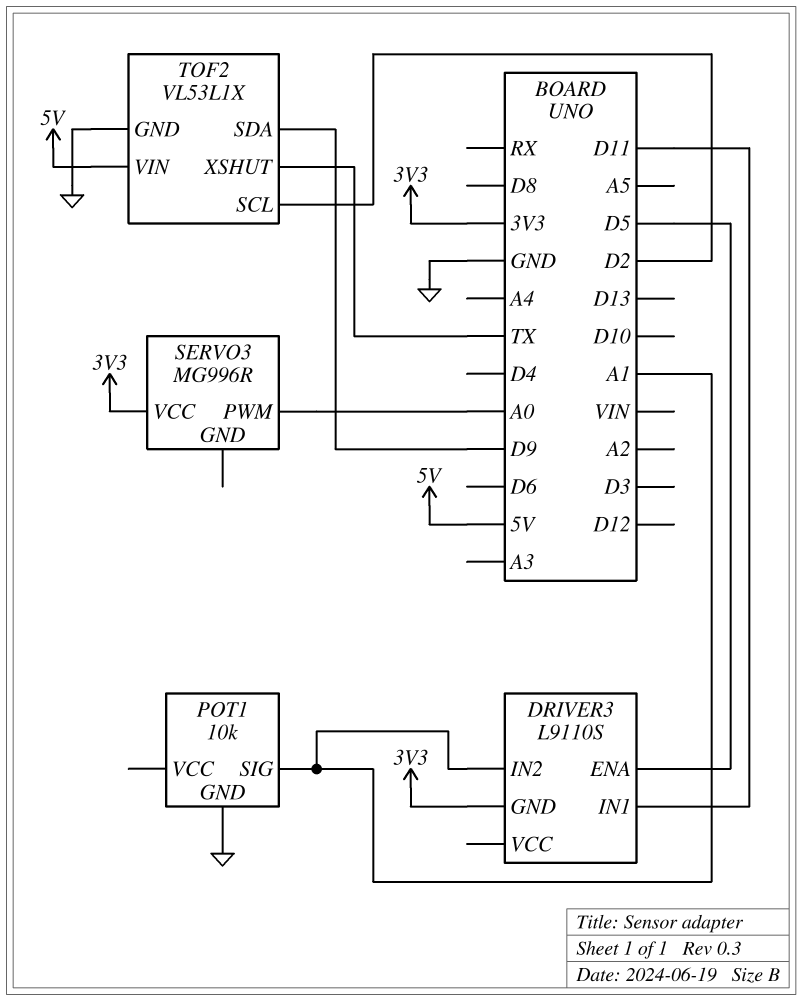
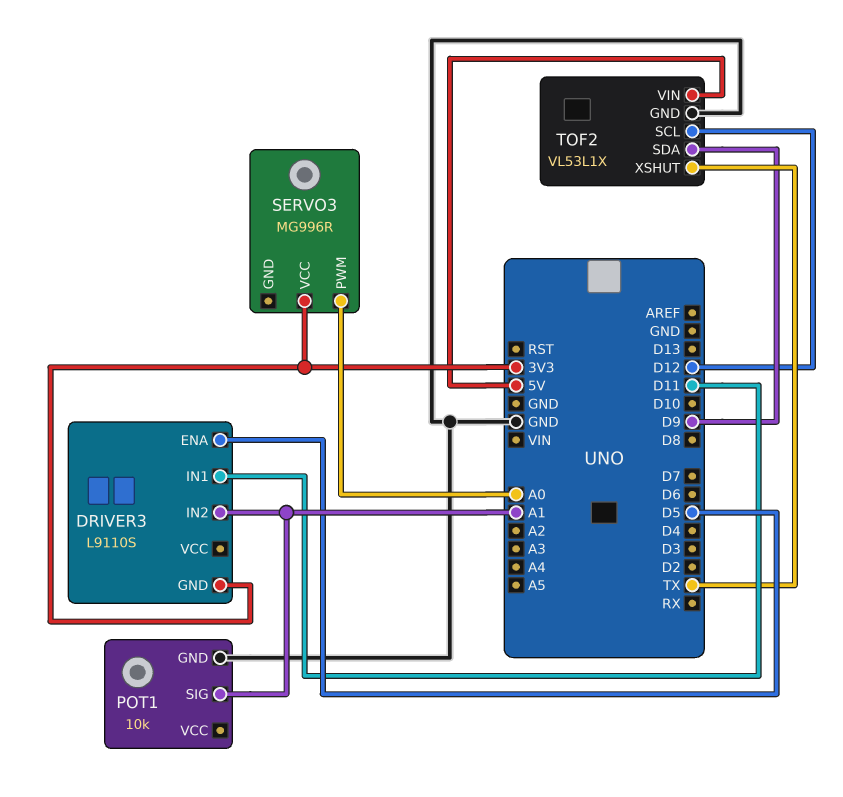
TOF2 pin SCL: D2 -> D12

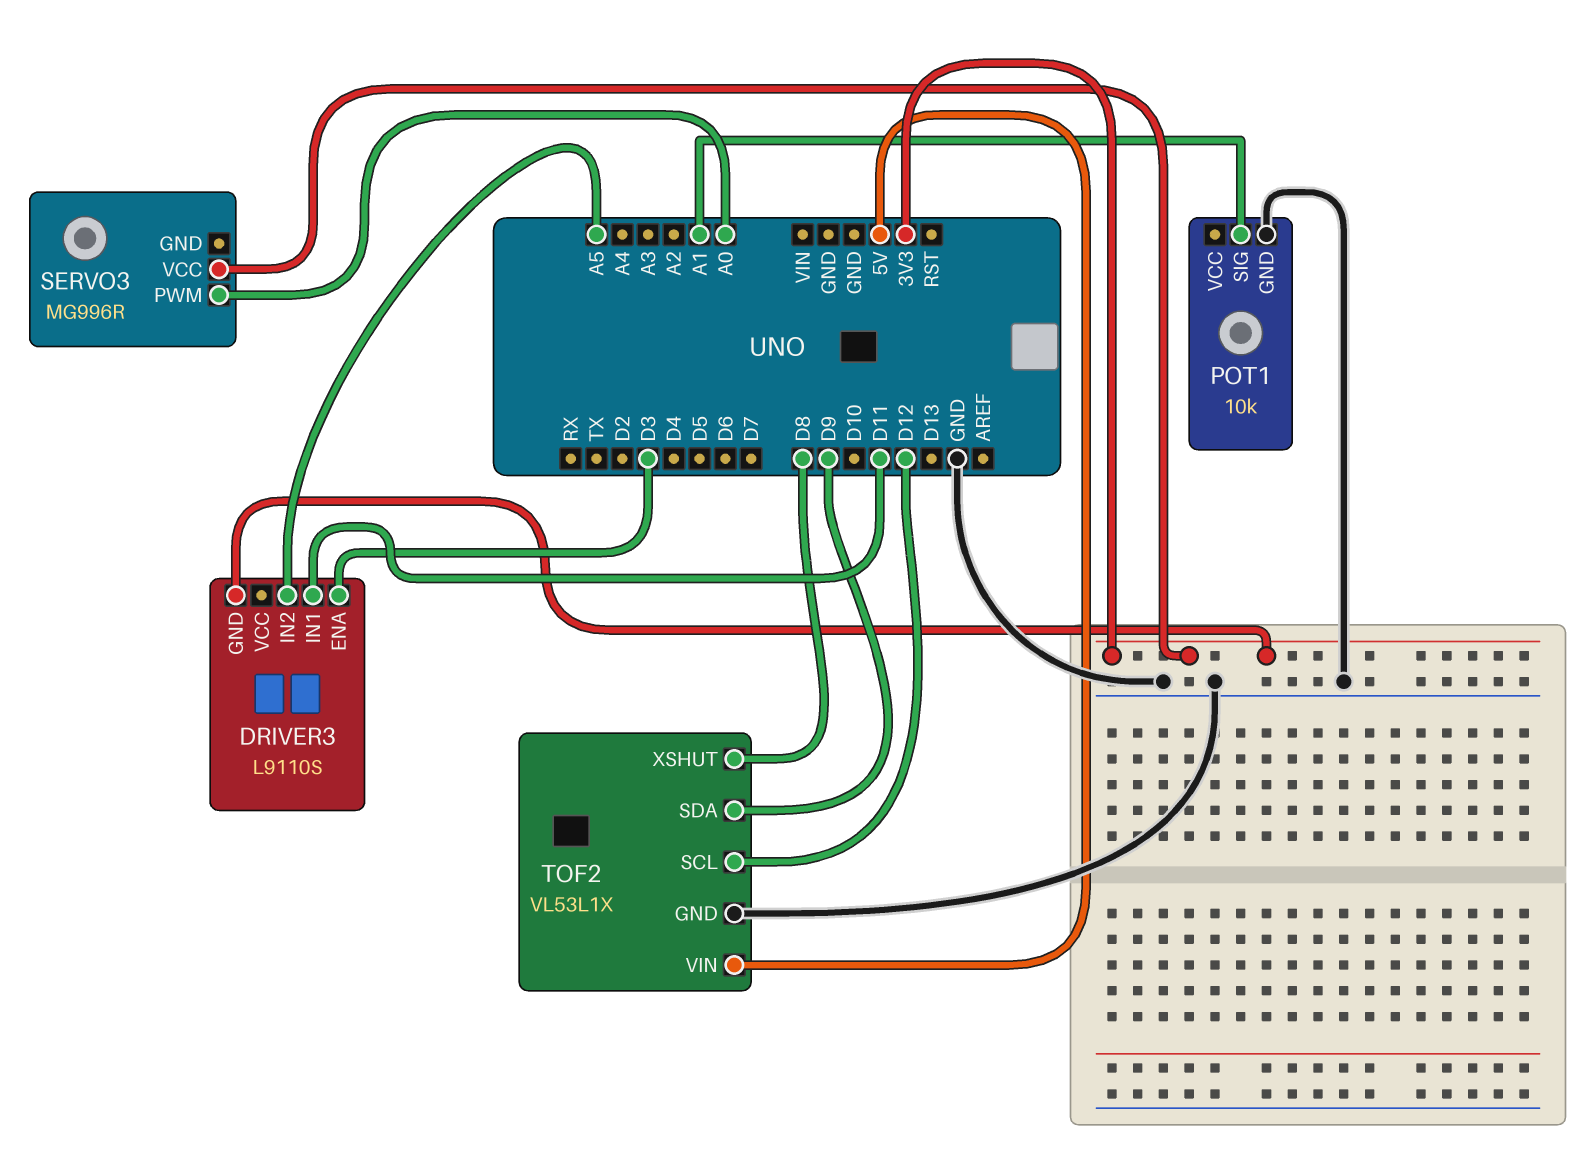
DRIVER3 pin ENA: D5 -> D3
DRIVER3 pin IN2: A1 -> A5
TOF2 pin XSHUT: TX -> D8

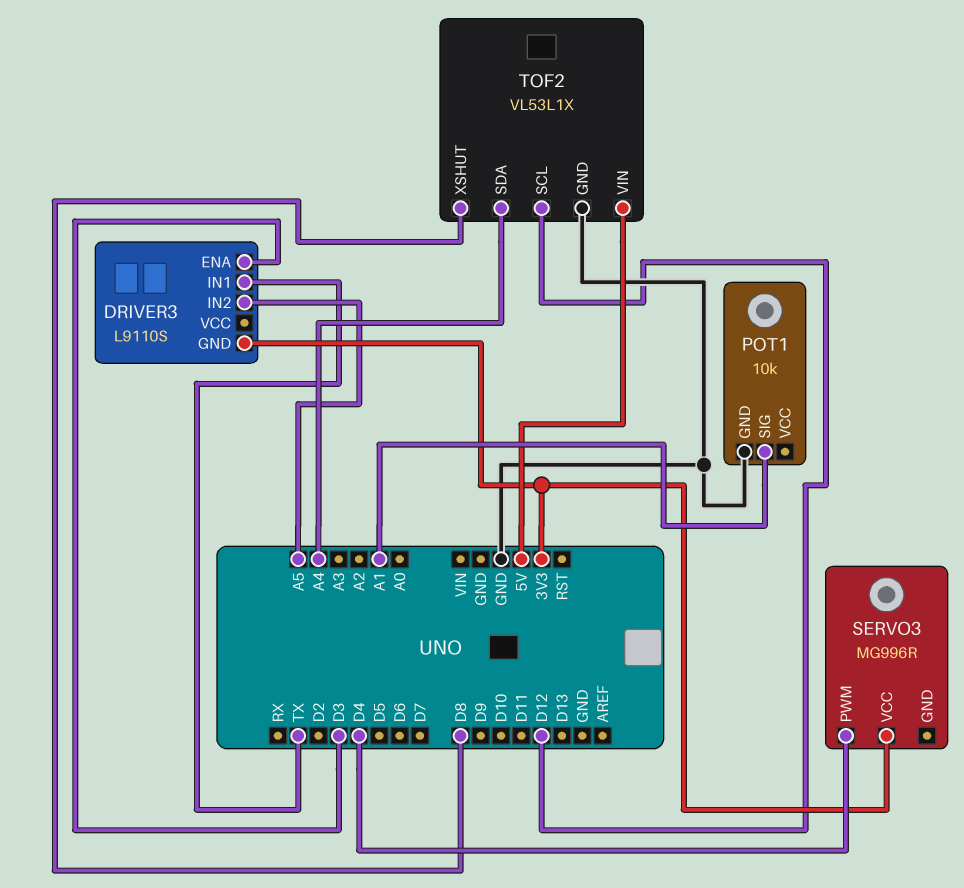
DRIVER3 pin IN1: D11 -> TX
SERVO3 pin PWM: A0 -> D4
TOF2 pin SDA: D9 -> A4

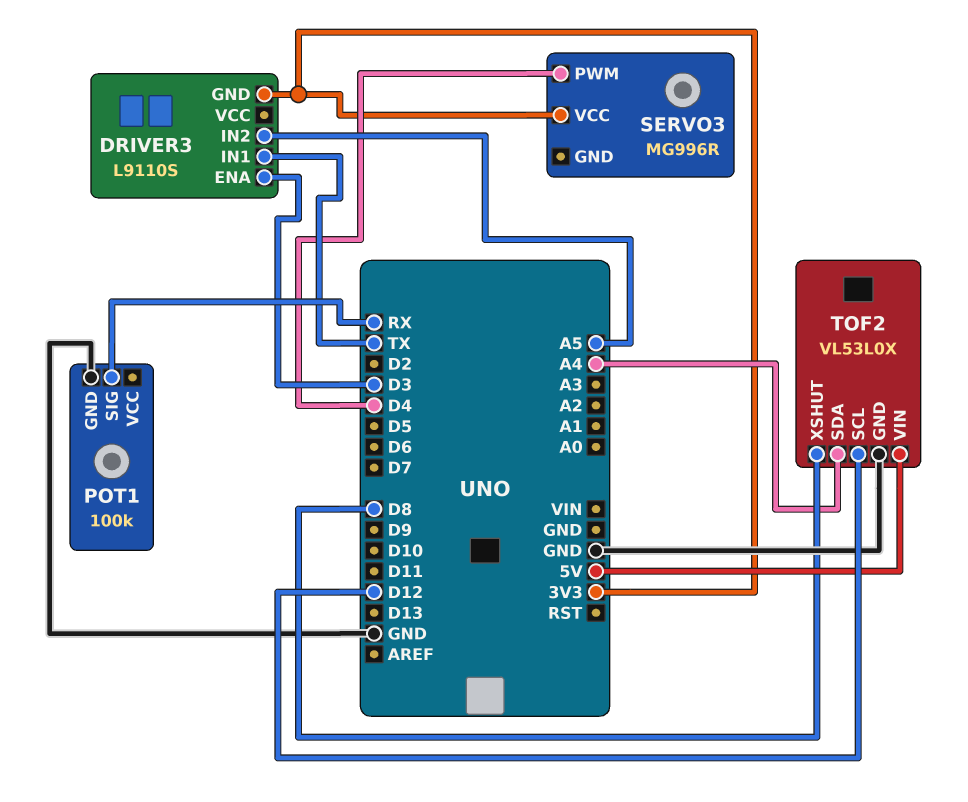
POT1: 10k -> 100k
POT1 pin SIG: A1 -> RX
TOF2: VL53L1X -> VL53L0X

